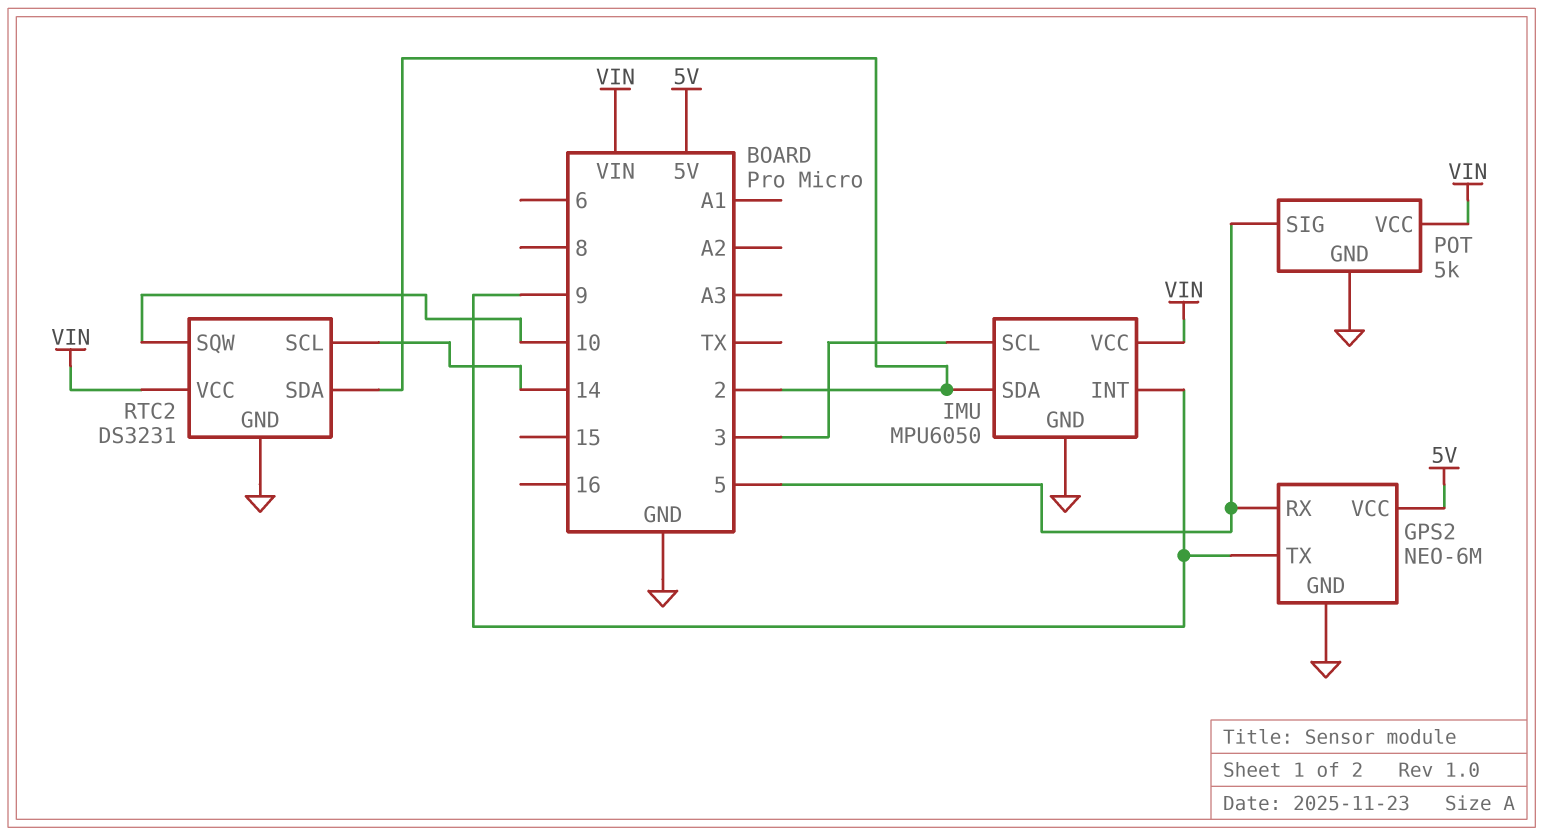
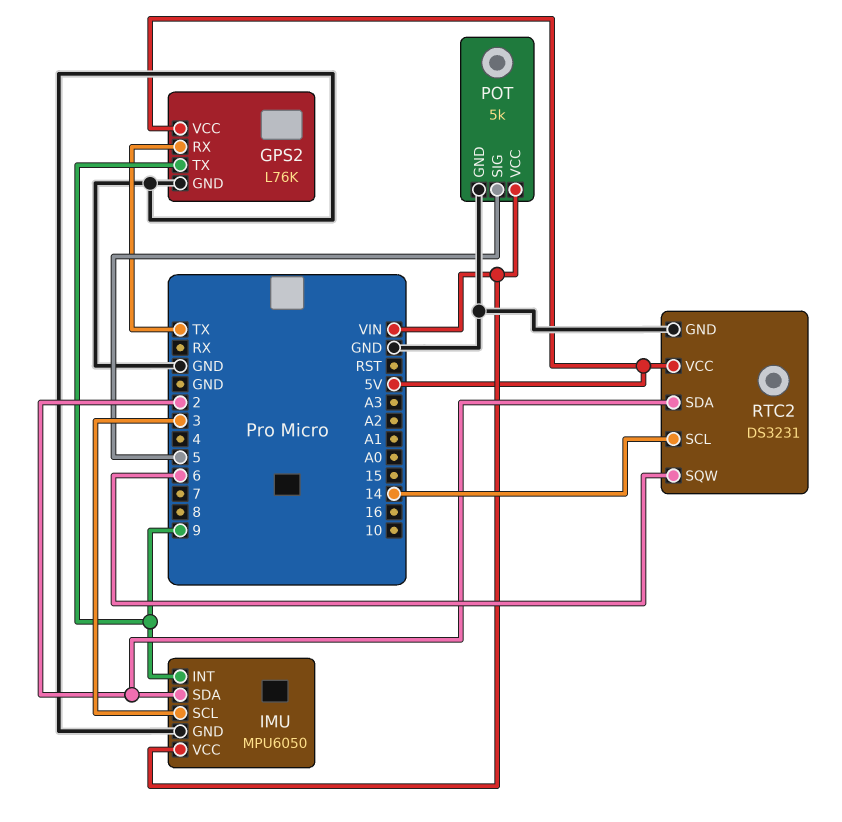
GPS2: NEO-6M -> L76K
GPS2 pin RX: 5 -> TX
RTC2 pin SQW: 10 -> 6
RTC2 pin VCC: VIN -> 5V

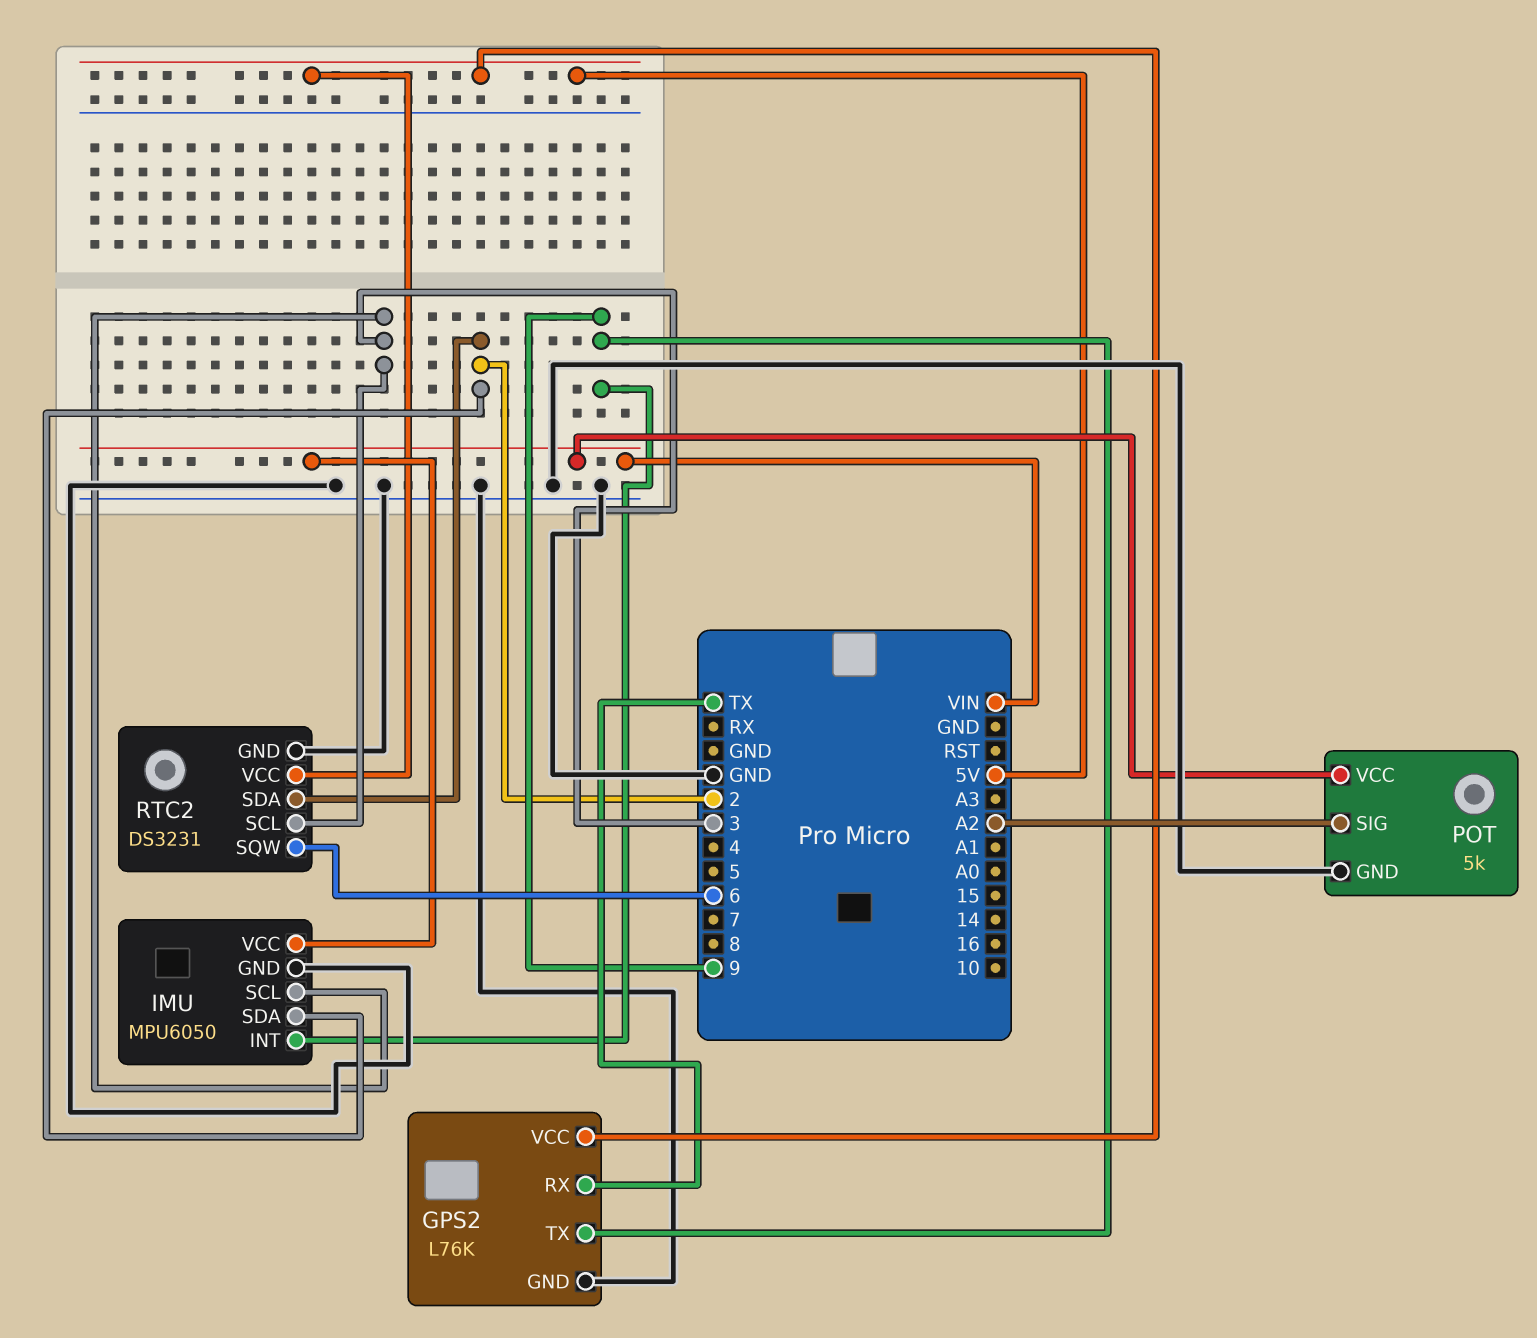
POT pin SIG: 5 -> A2
RTC2 pin SCL: 14 -> 3

